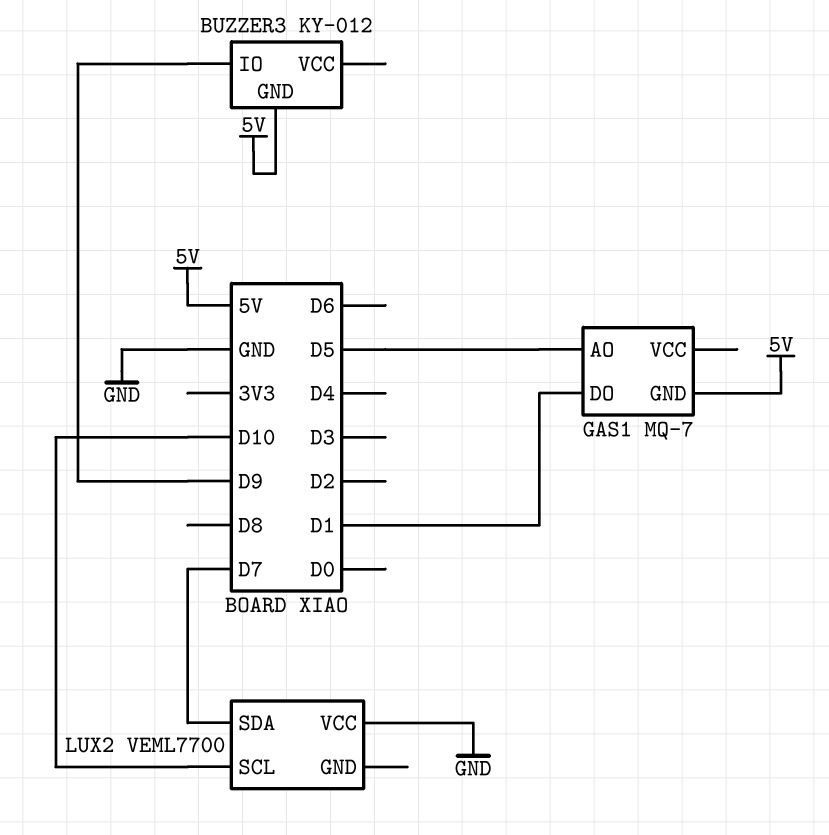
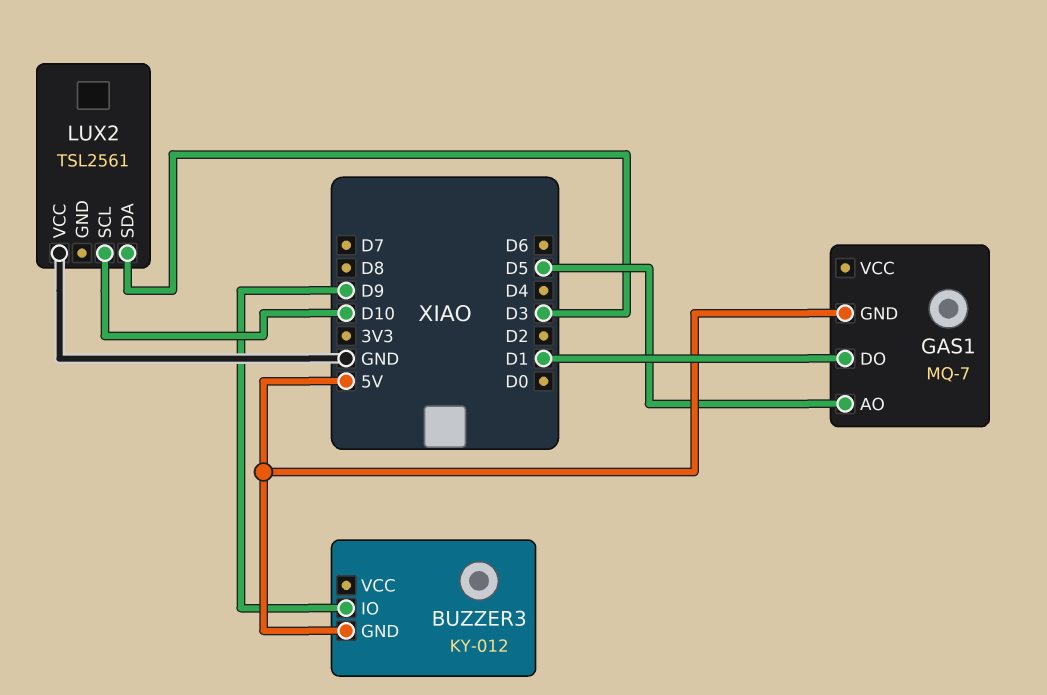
LUX2: VEML7700 -> TSL2561
LUX2 pin SDA: D7 -> D3

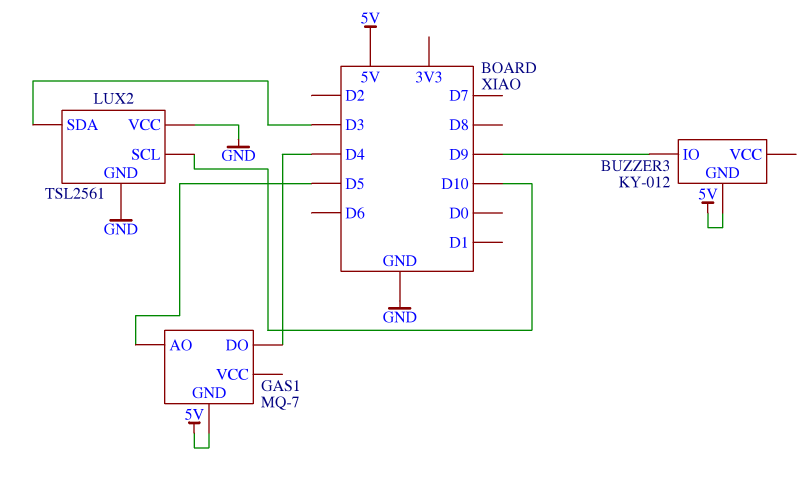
GAS1 pin DO: D1 -> D4
LUX2 pin GND: none -> GND

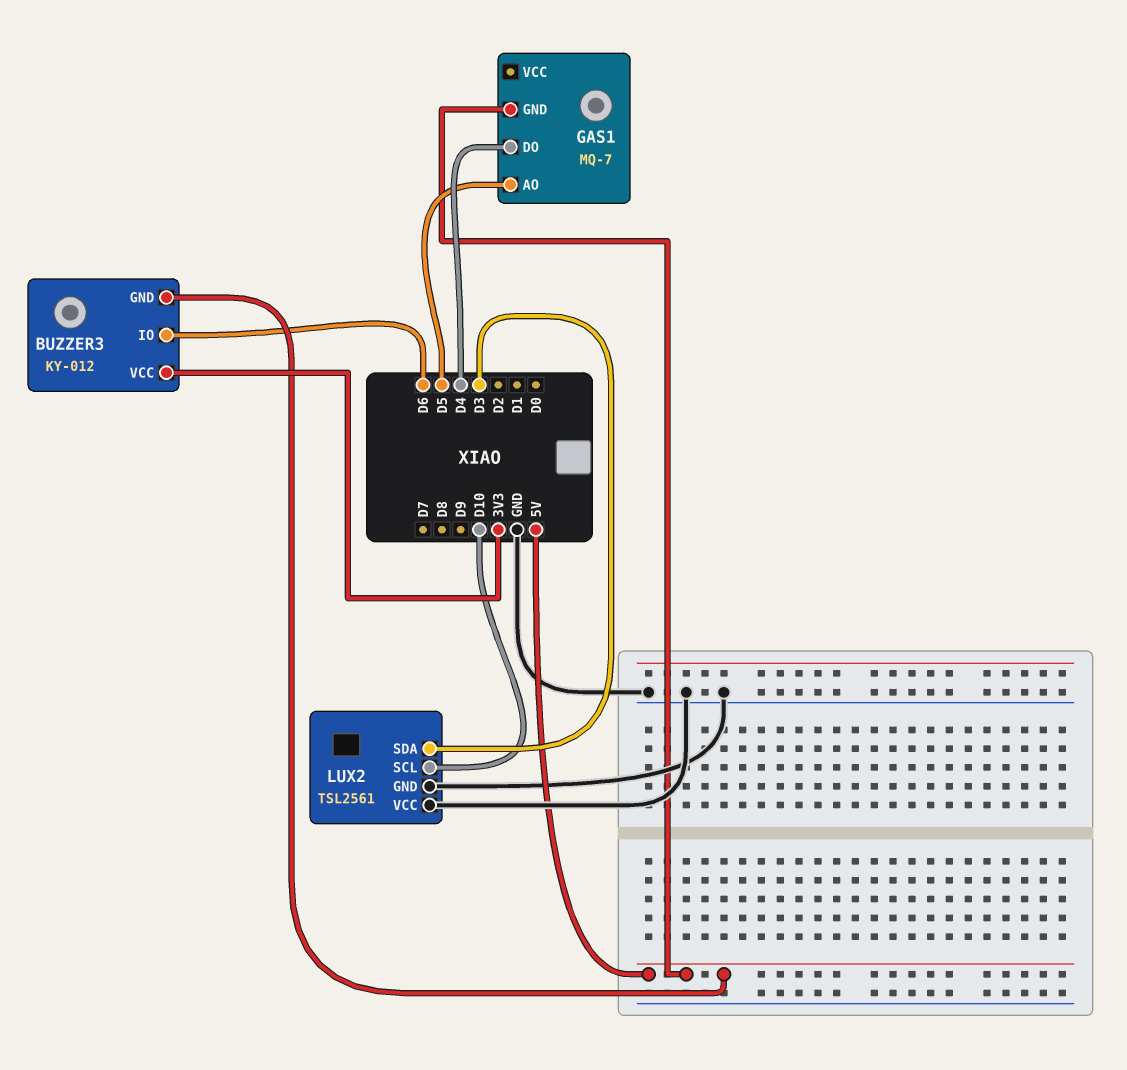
BUZZER3 pin IO: D9 -> D6
BUZZER3 pin VCC: none -> 3V3

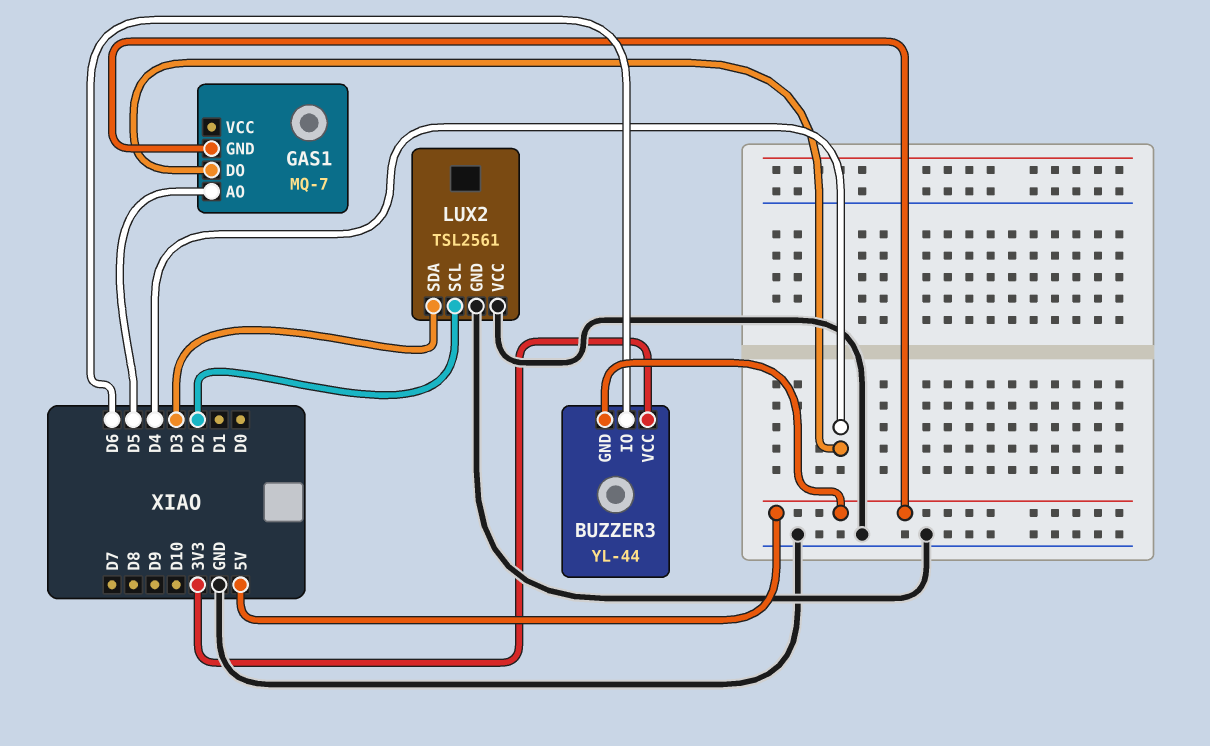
BUZZER3: KY-012 -> YL-44
LUX2 pin SCL: D10 -> D2

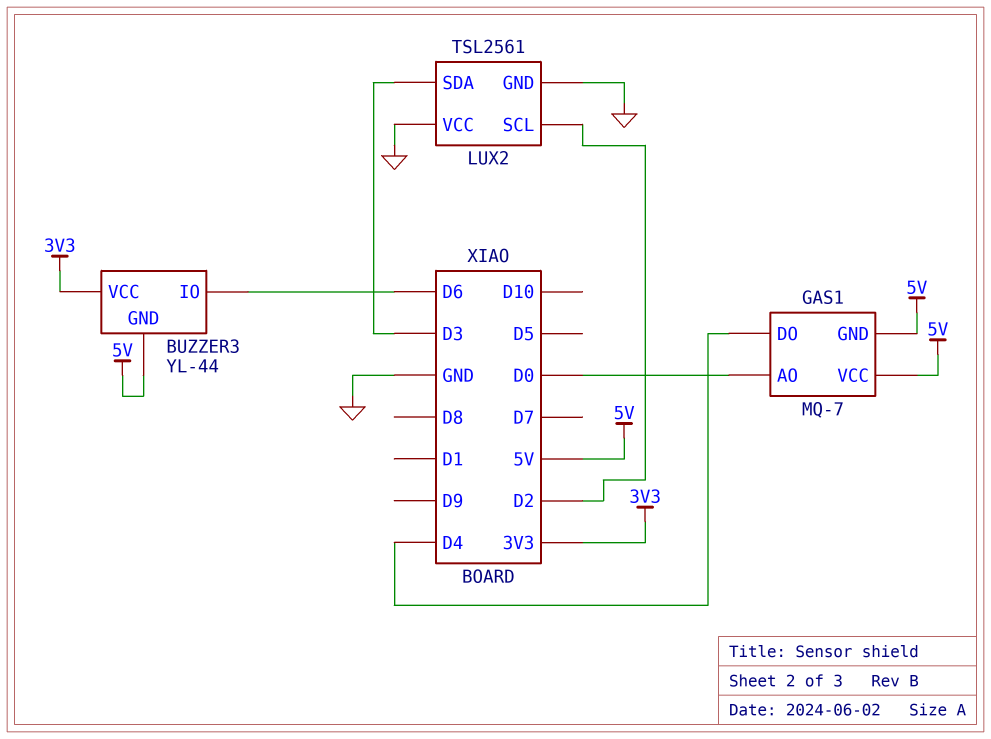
GAS1 pin AO: D5 -> D0
GAS1 pin VCC: none -> 5V

